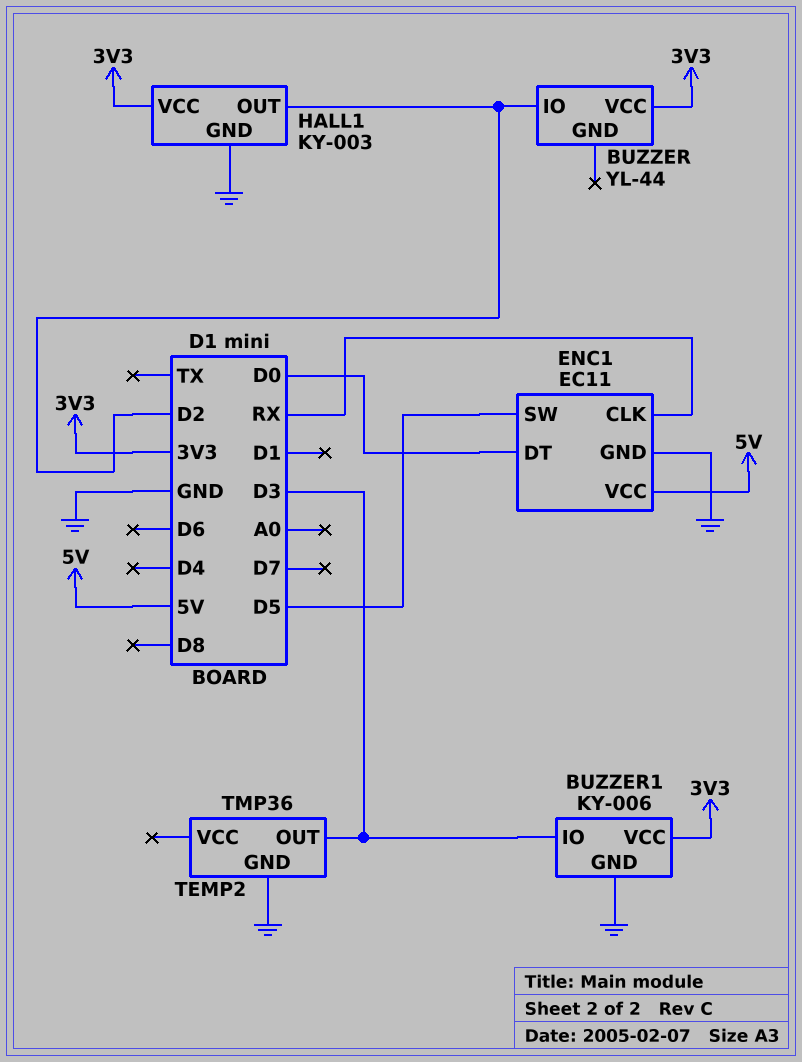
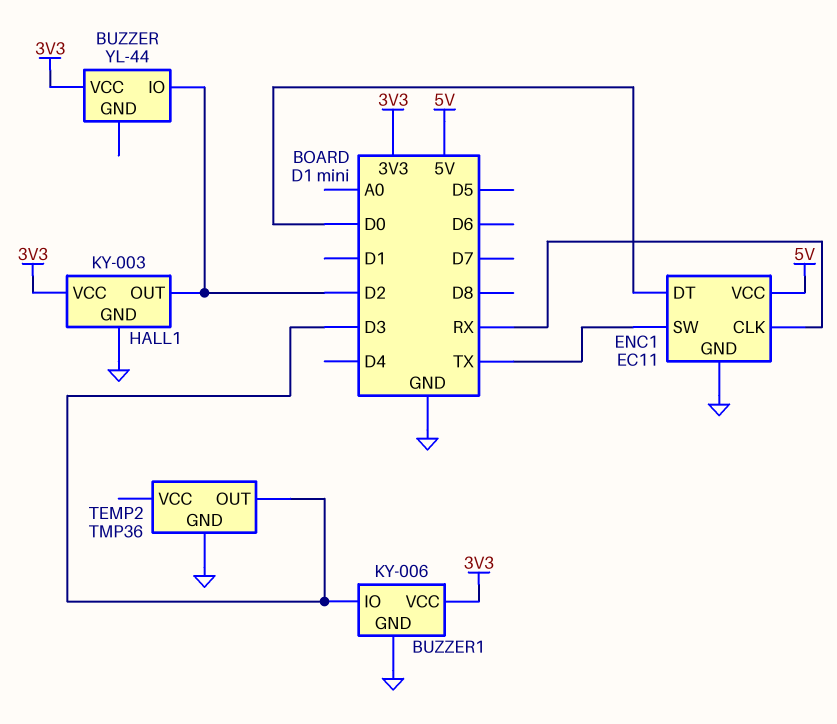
ENC1 pin SW: D5 -> TX

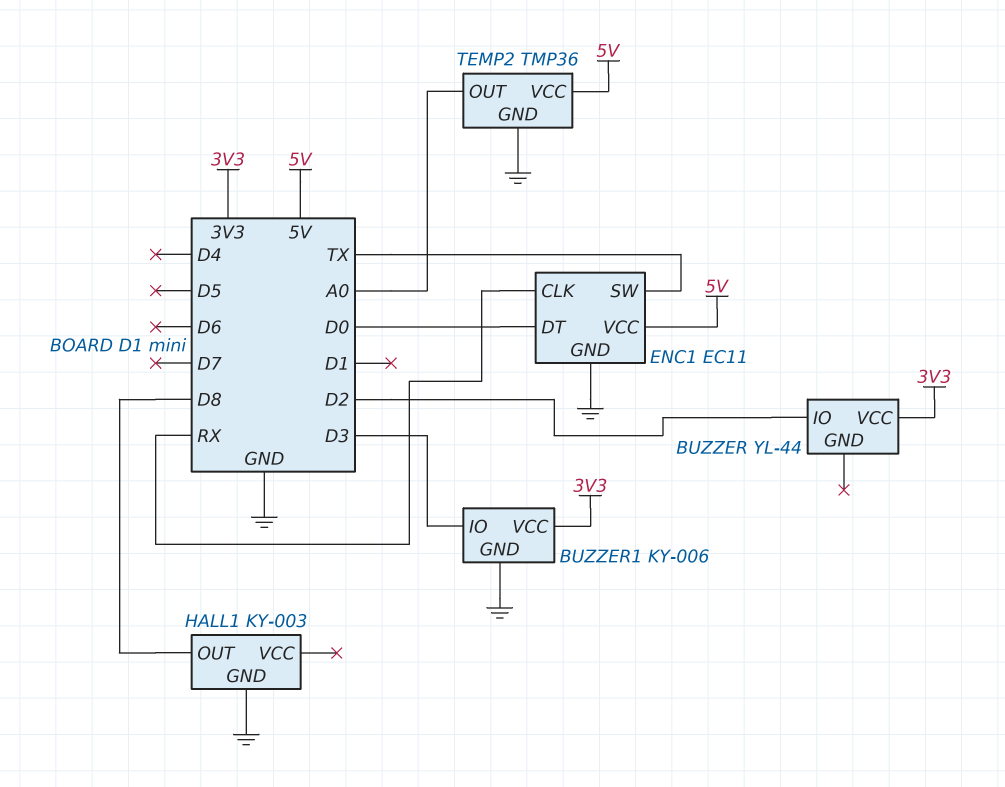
HALL1 pin OUT: D2 -> D8
HALL1 pin VCC: 3V3 -> none
TEMP2 pin OUT: D3 -> A0
TEMP2 pin VCC: none -> 5V

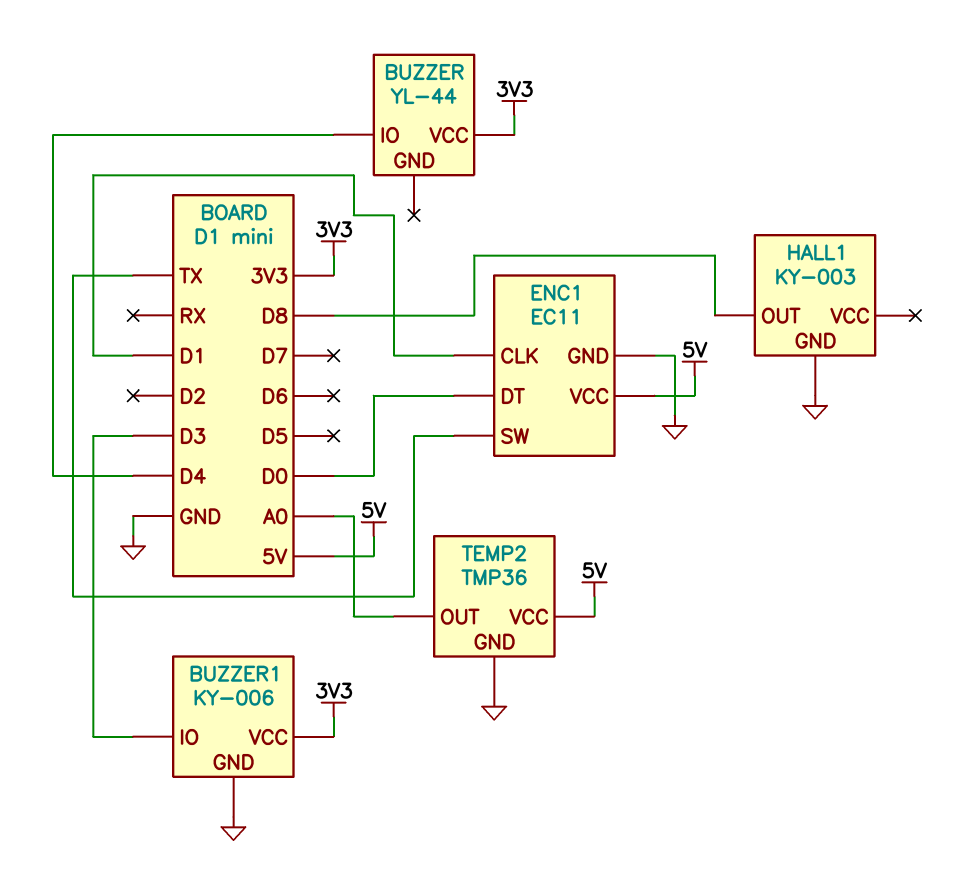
BUZZER pin IO: D2 -> D4
ENC1 pin CLK: RX -> D1

